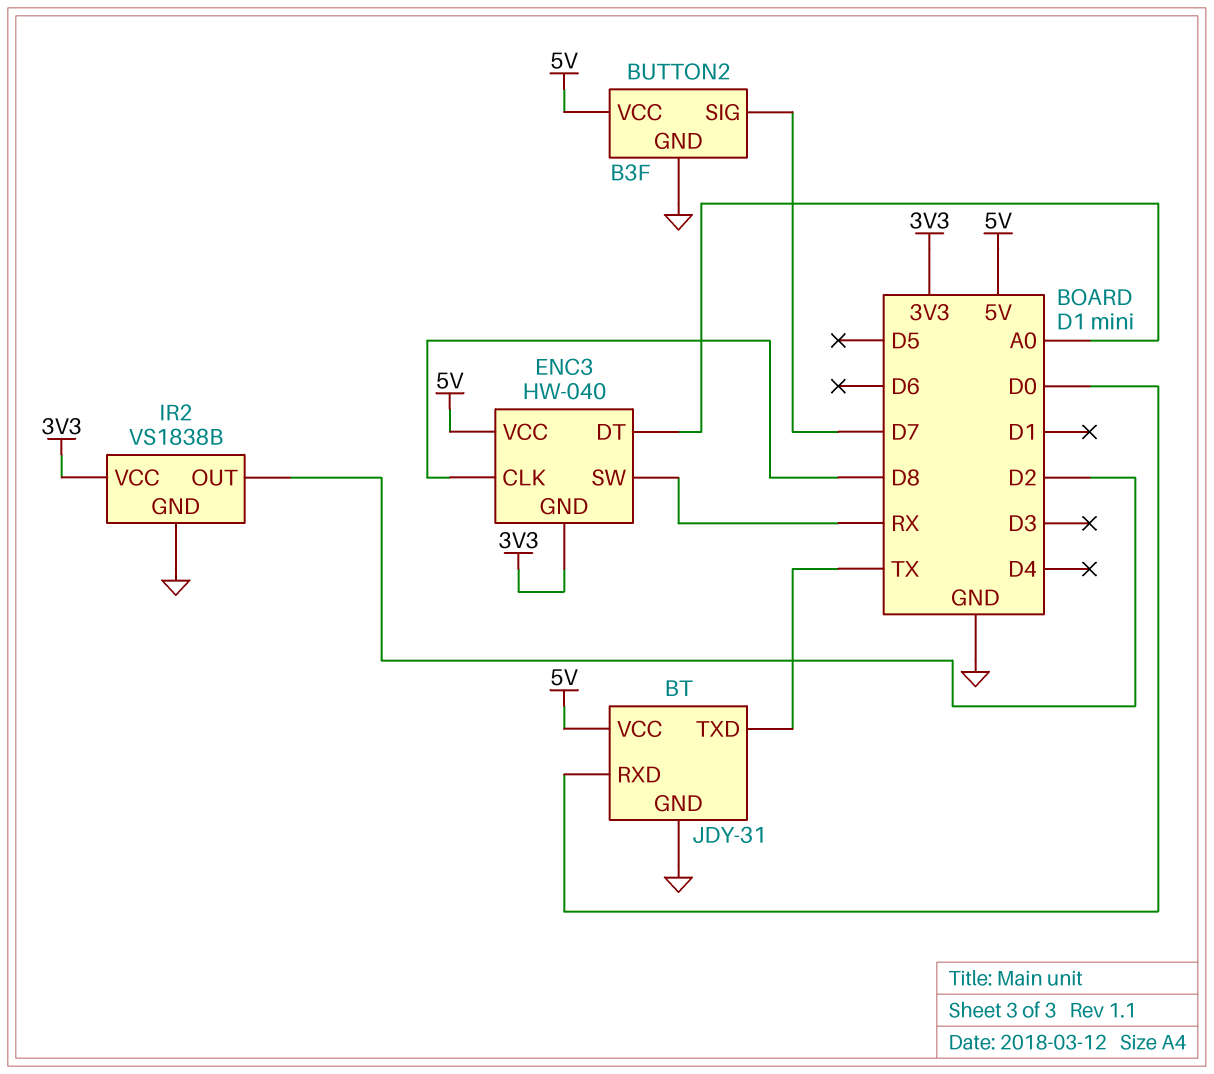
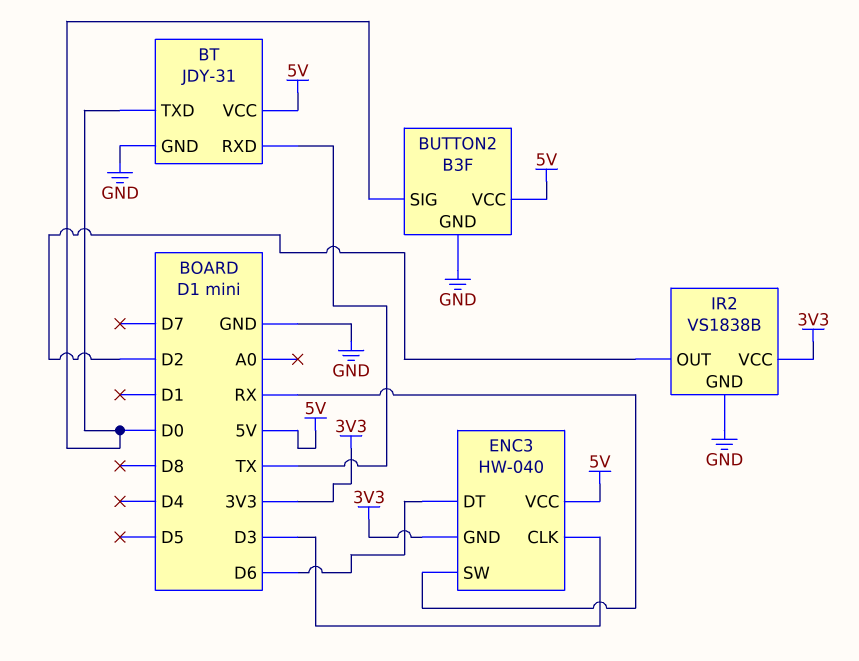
BT pin RXD: D0 -> TX
BT pin TXD: TX -> D0
BUTTON2 pin SIG: D7 -> D0
ENC3 pin CLK: D8 -> D3
ENC3 pin DT: A0 -> D6

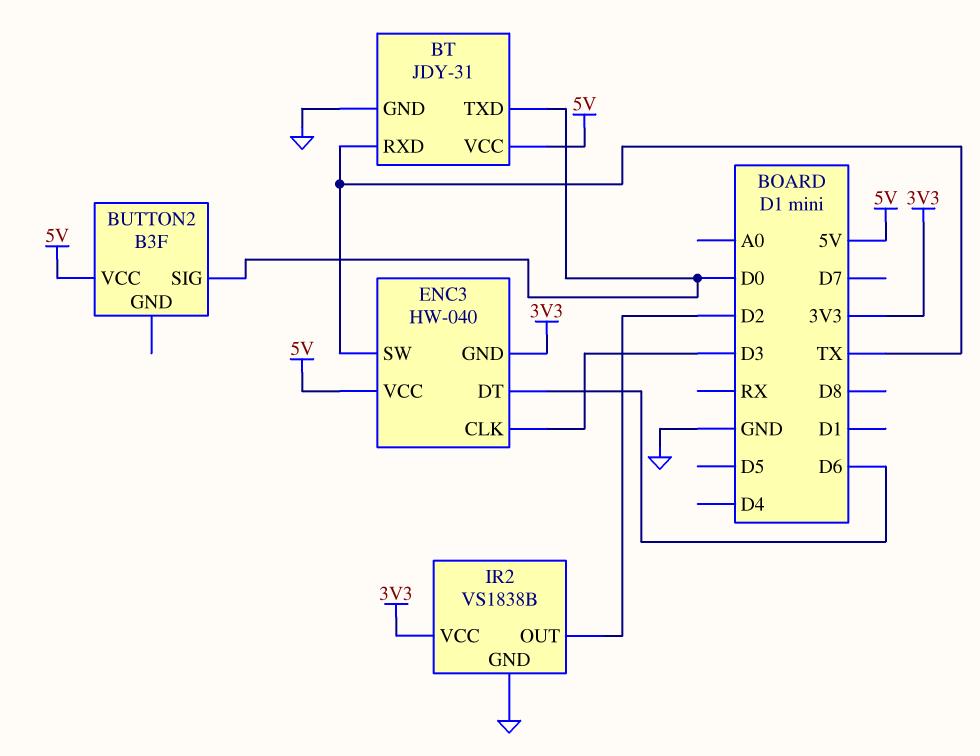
BUTTON2 pin GND: GND -> none
ENC3 pin SW: RX -> TX

